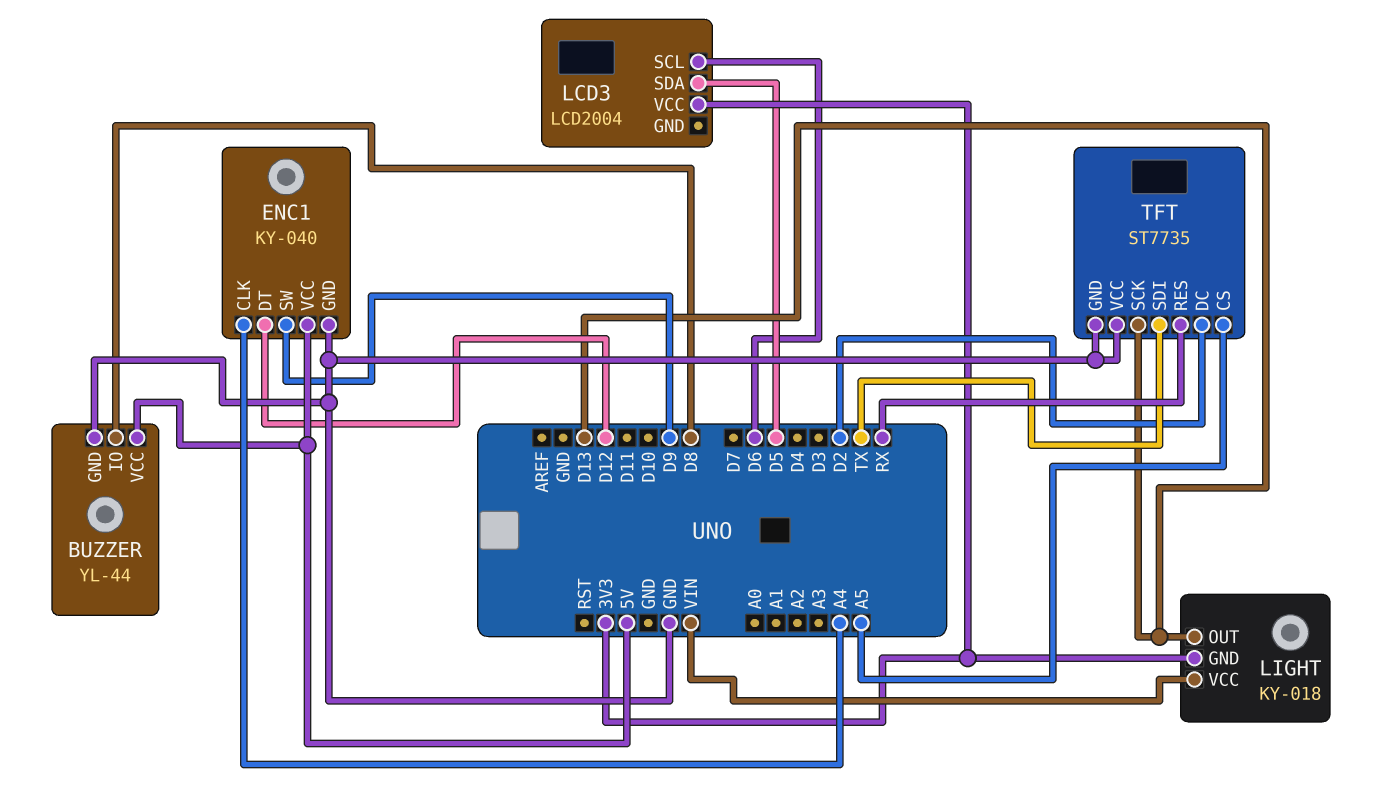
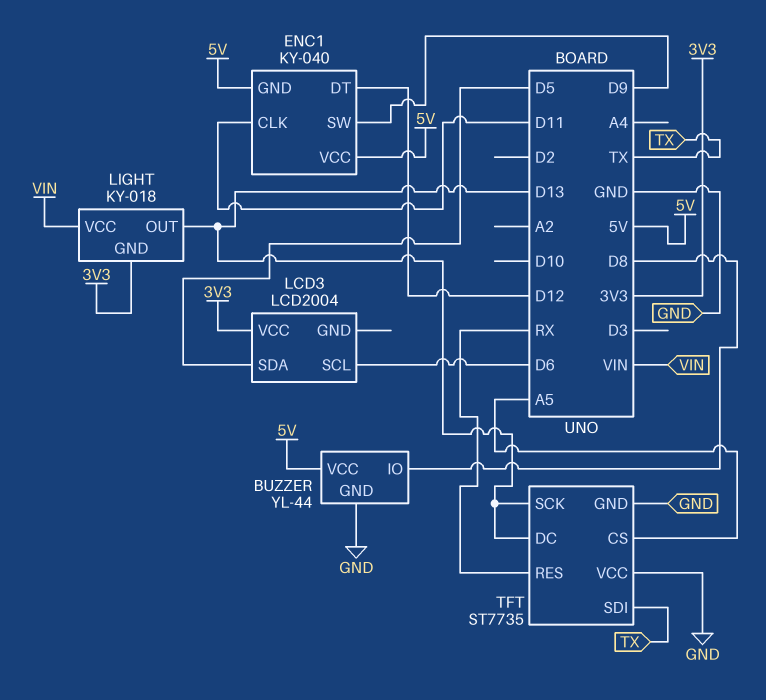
ENC1 pin CLK: A4 -> D11
ENC1 pin GND: GND -> 5V
TFT pin DC: D2 -> D13

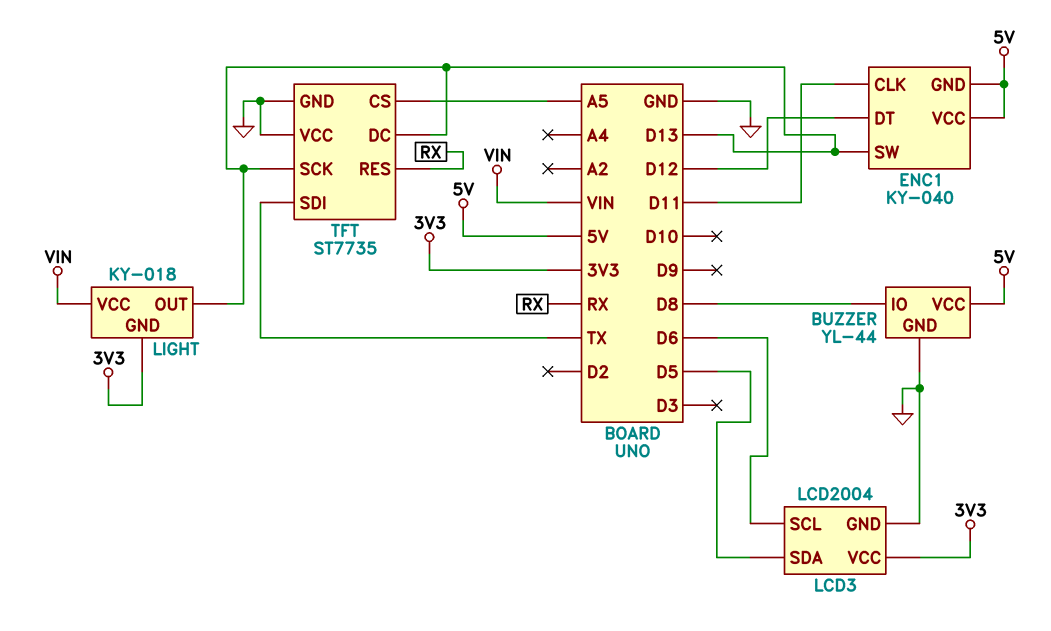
ENC1 pin SW: D9 -> D13
LCD3 pin GND: none -> GND

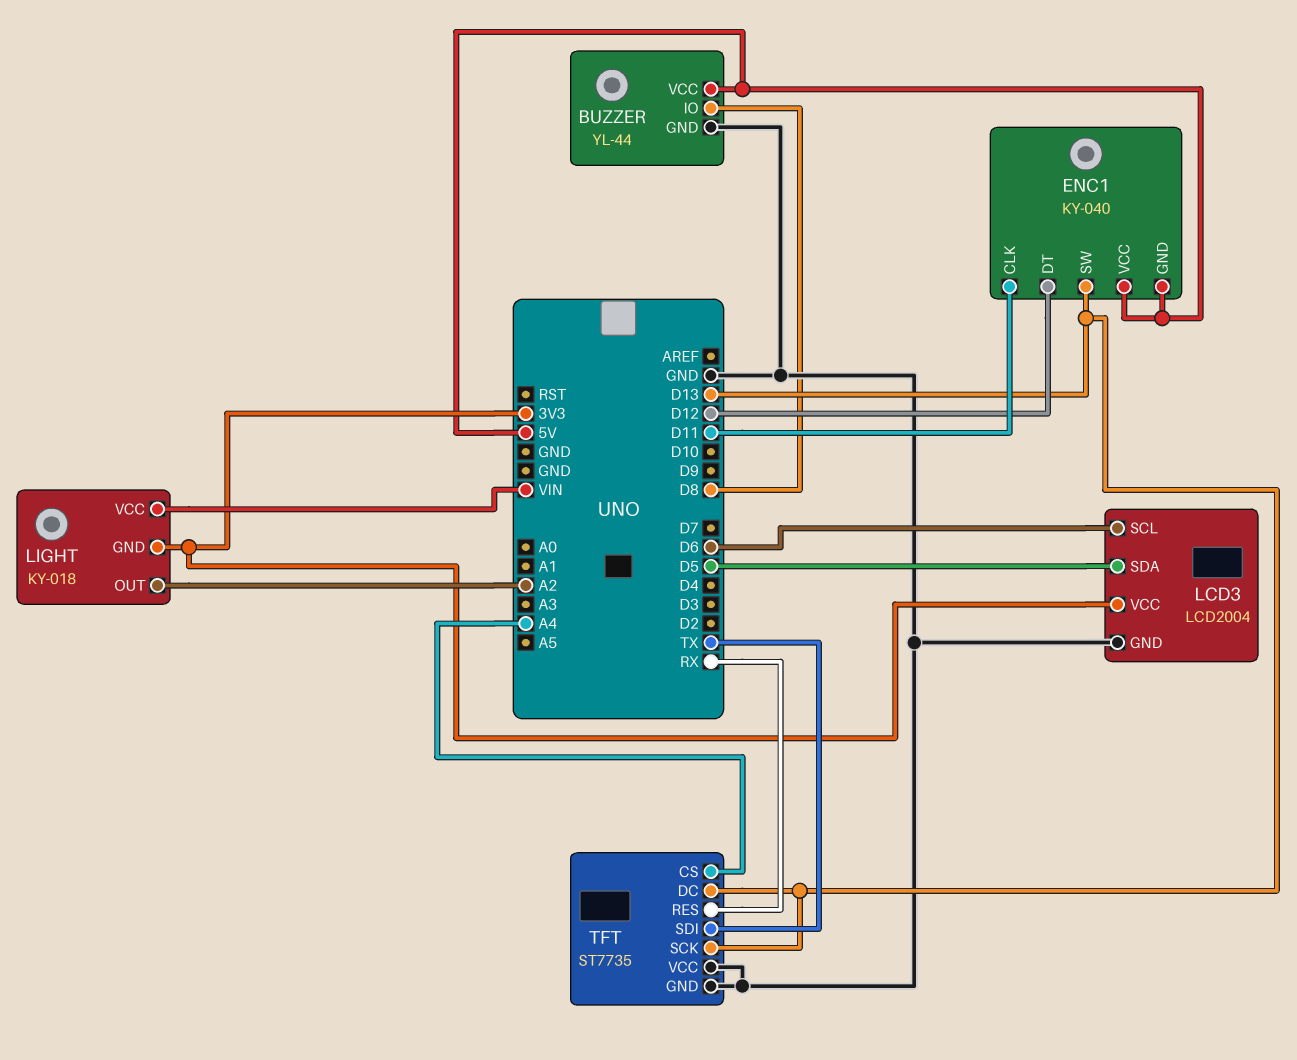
LIGHT pin OUT: D13 -> A2
TFT pin CS: A5 -> A4

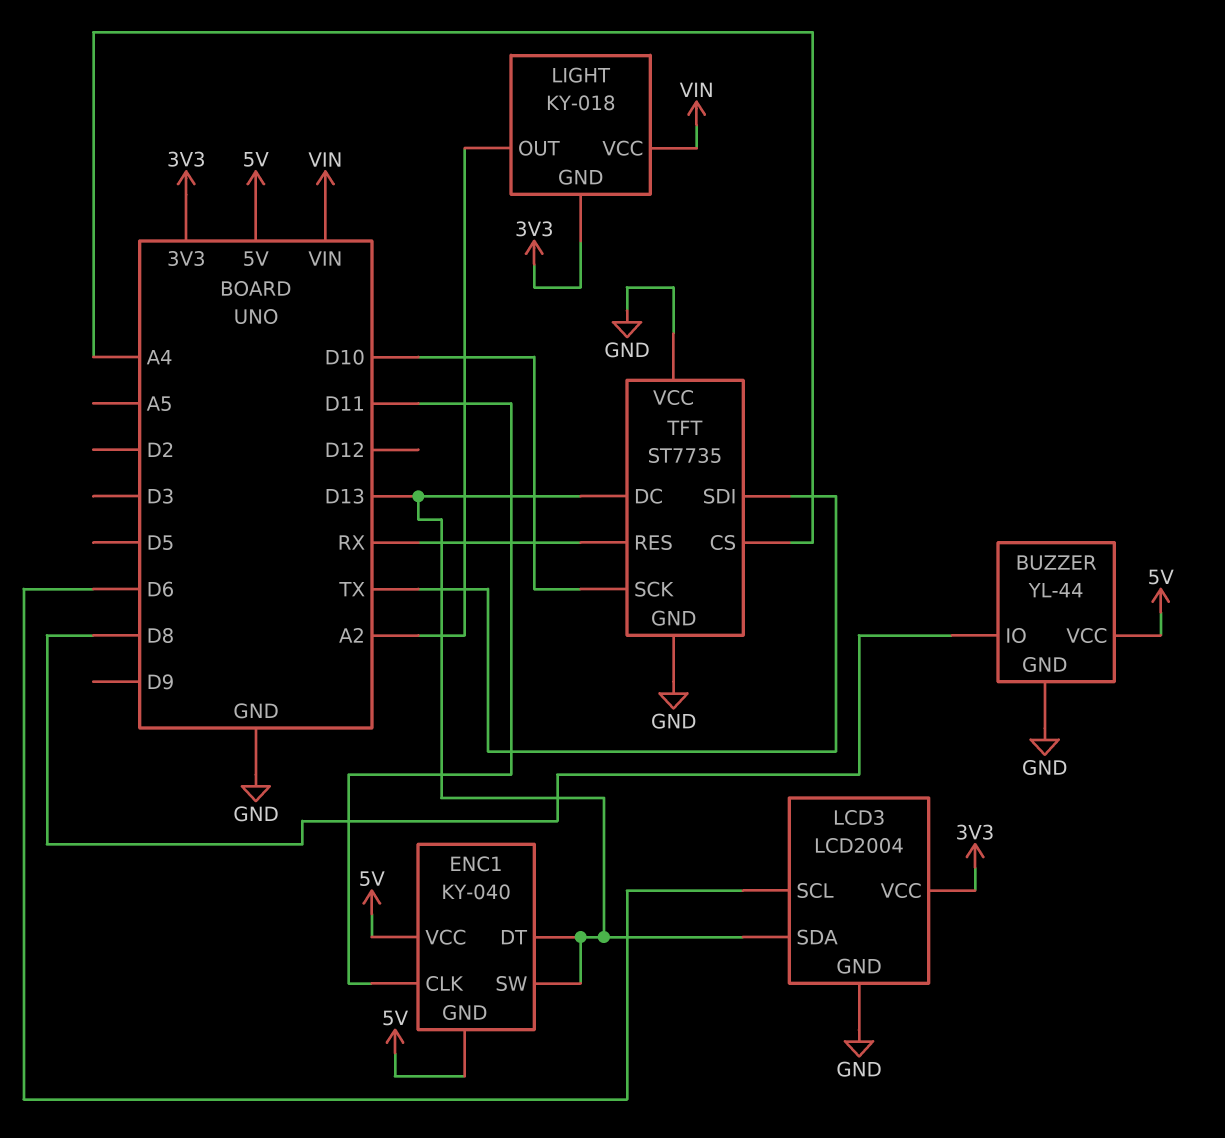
ENC1 pin DT: D12 -> D13
LCD3 pin SDA: D5 -> D13
TFT pin SCK: D13 -> D10

